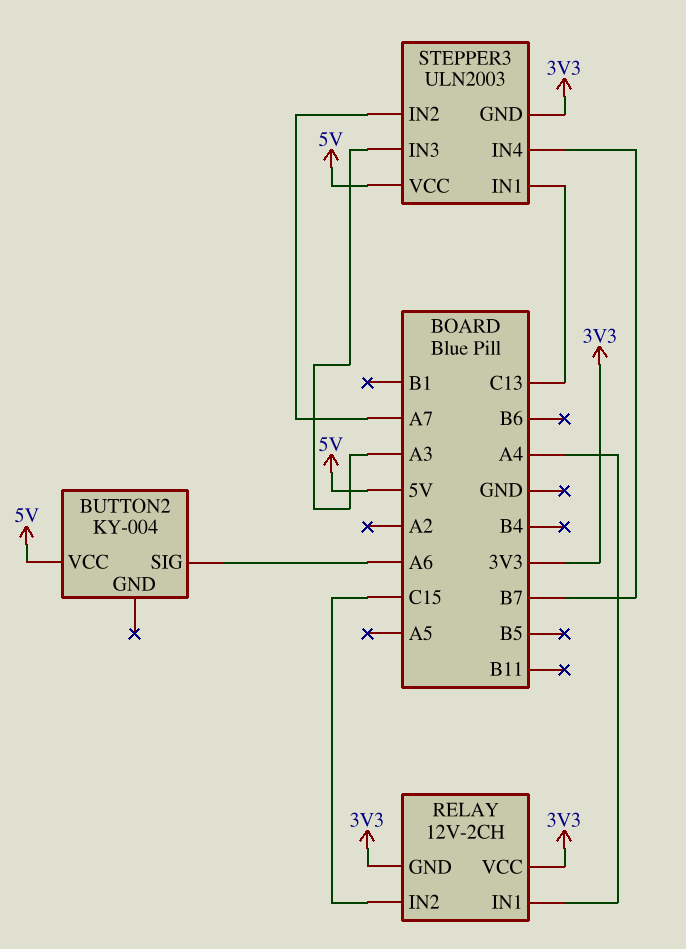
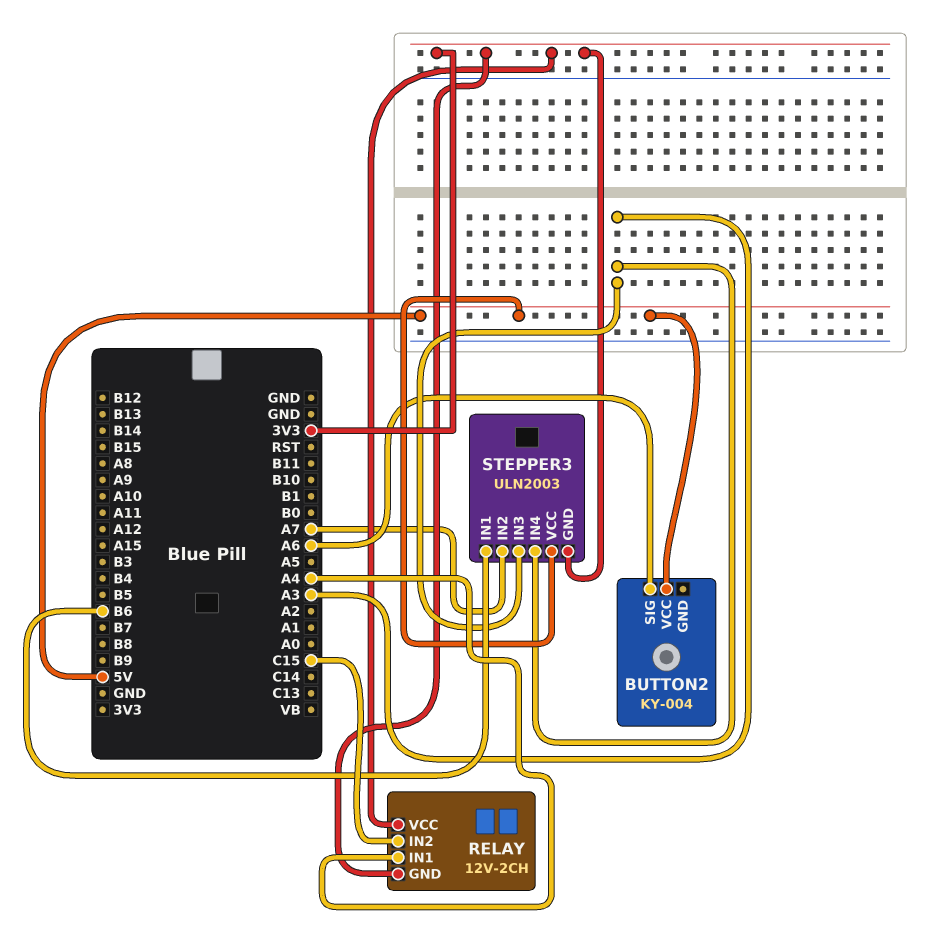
STEPPER3 pin IN1: C13 -> B6
STEPPER3 pin IN4: B7 -> A3

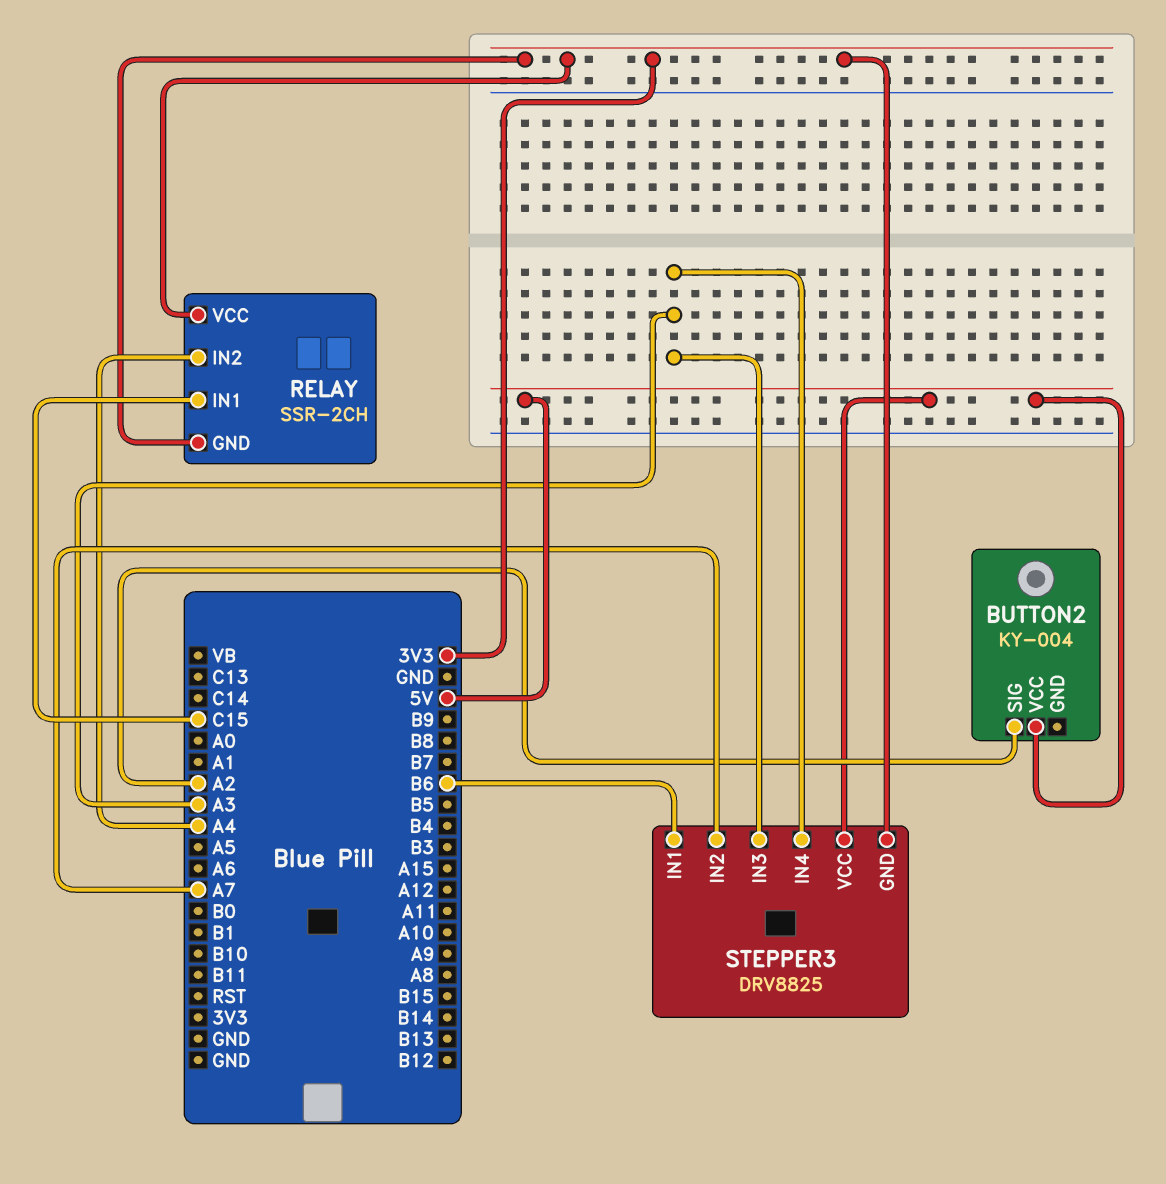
BUTTON2 pin SIG: A6 -> A2
RELAY: 12V-2CH -> SSR-2CH
RELAY pin IN1: A4 -> C15
RELAY pin IN2: C15 -> A4
STEPPER3: ULN2003 -> DRV8825

